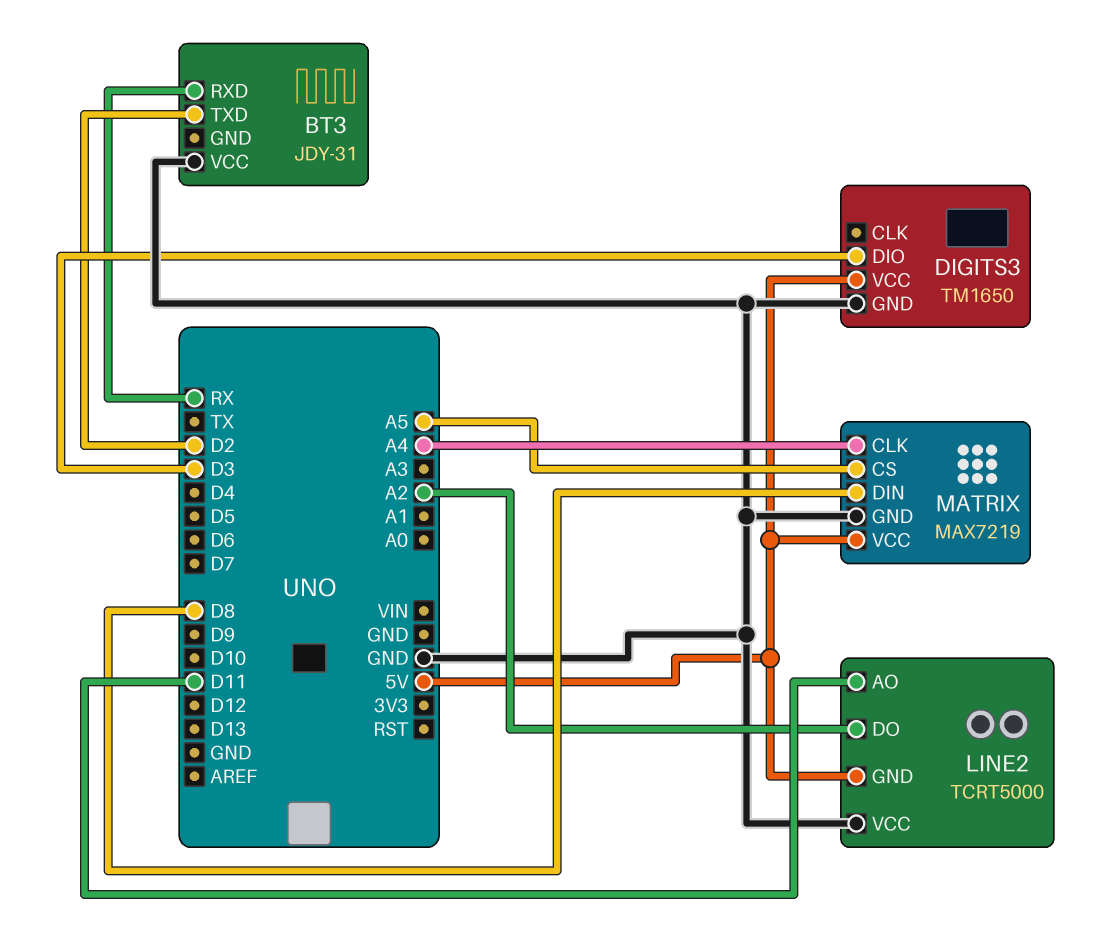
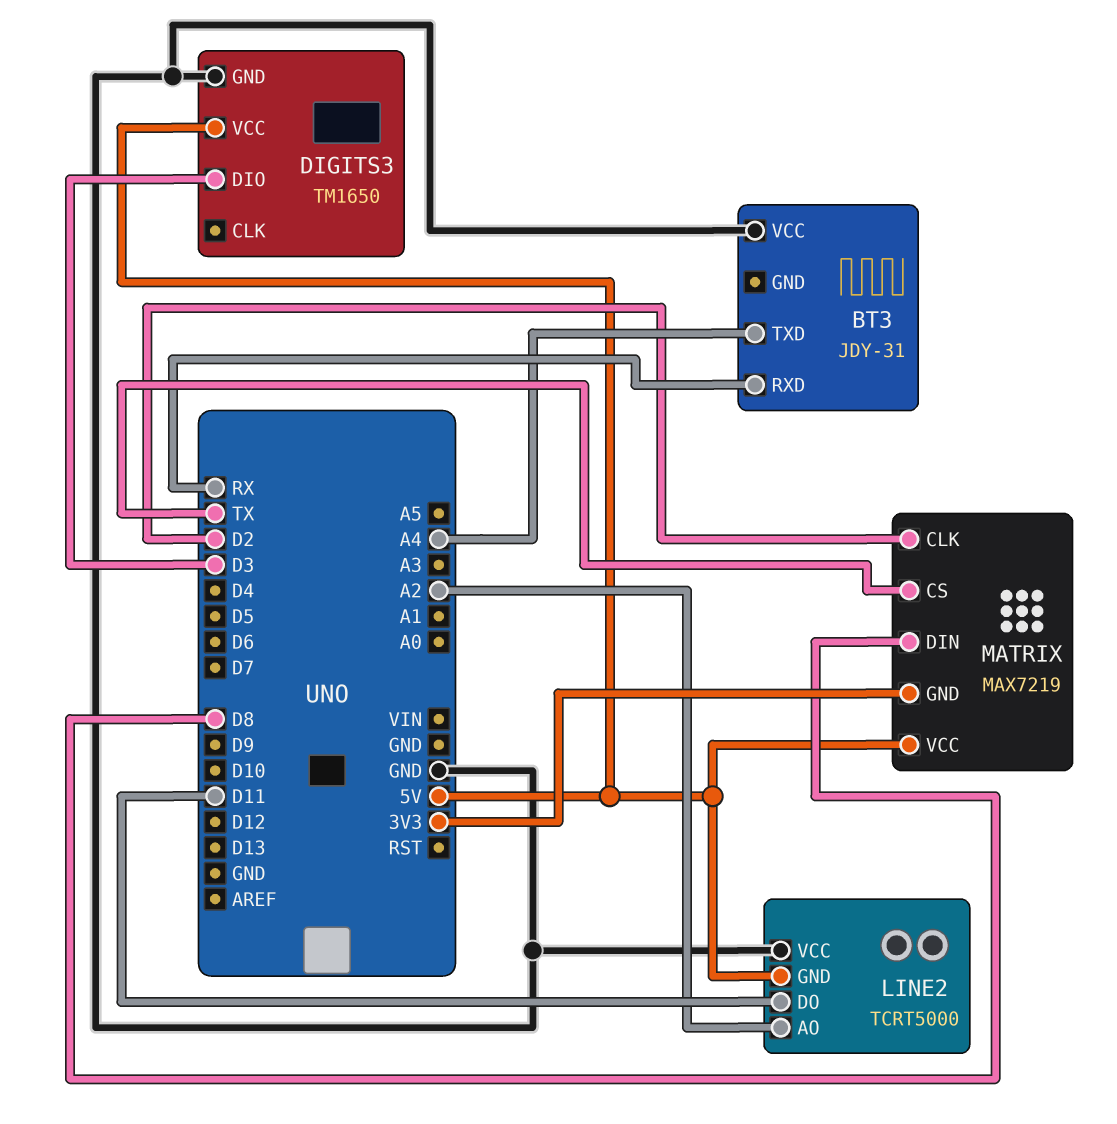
BT3 pin TXD: D2 -> A4
LINE2 pin AO: D11 -> A2
LINE2 pin DO: A2 -> D11
MATRIX pin CLK: A4 -> D2
MATRIX pin CS: A5 -> TX
MATRIX pin GND: GND -> 3V3

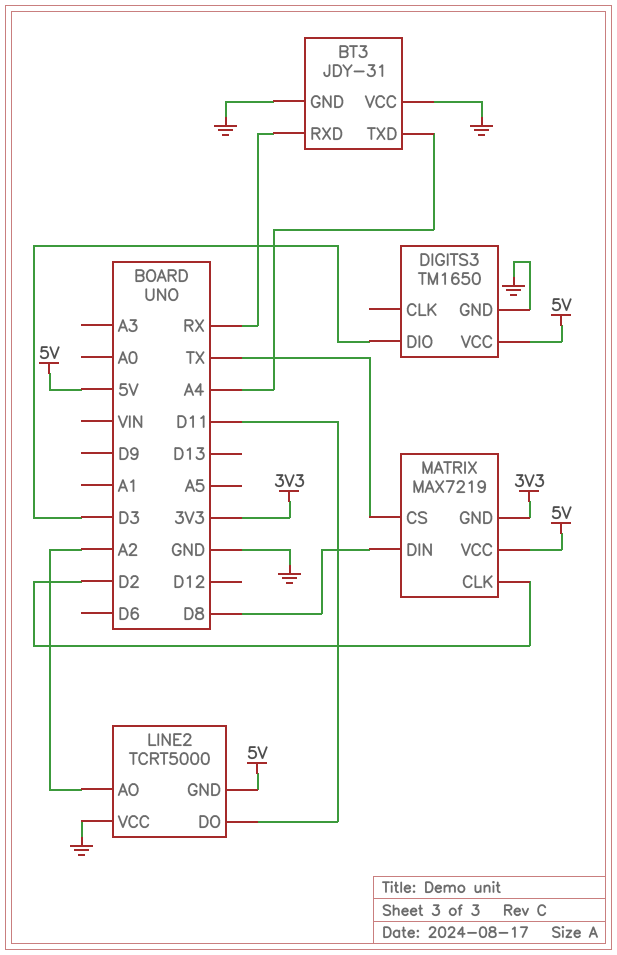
BT3 pin GND: none -> GND

